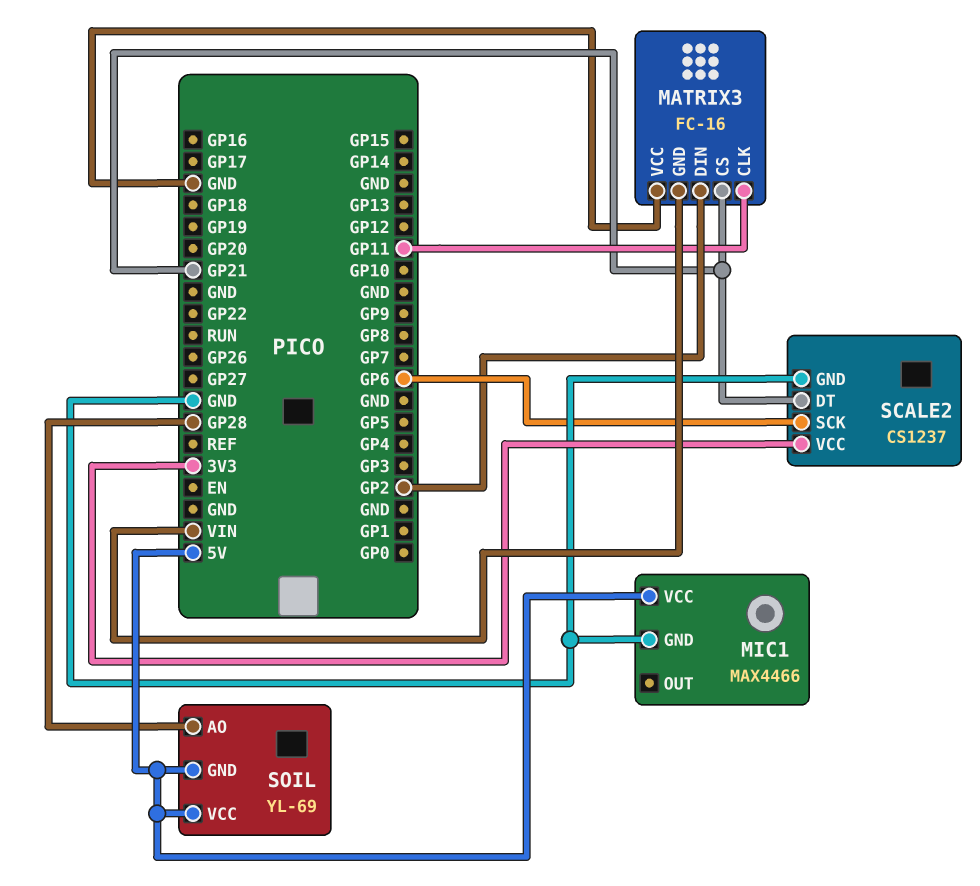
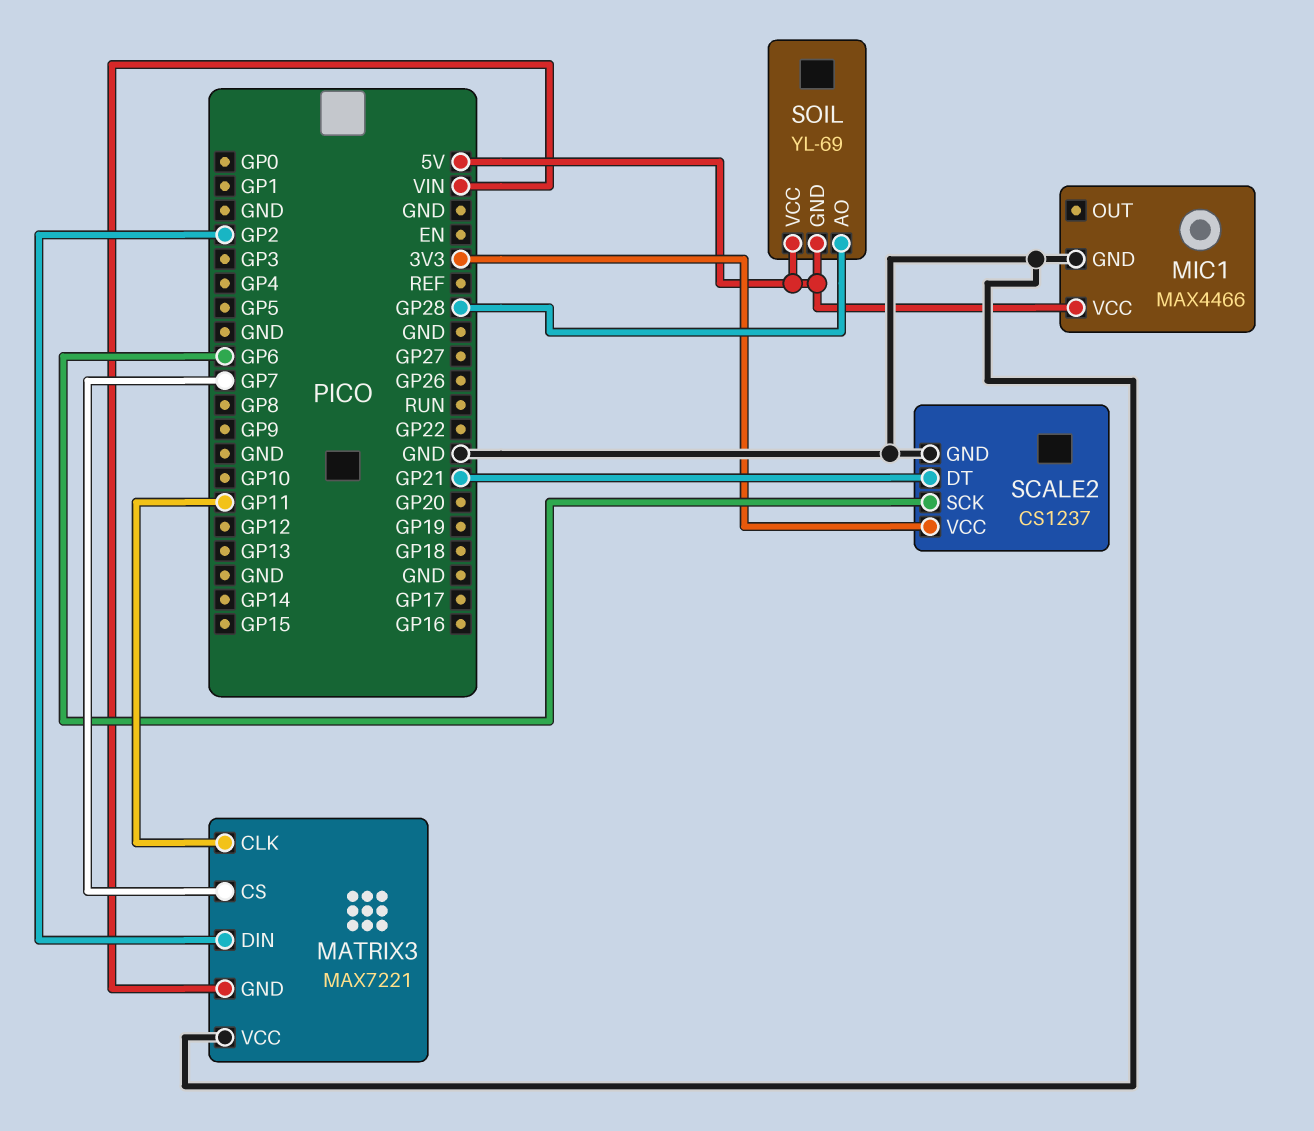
MATRIX3: FC-16 -> MAX7221
MATRIX3 pin CS: GP21 -> GP7

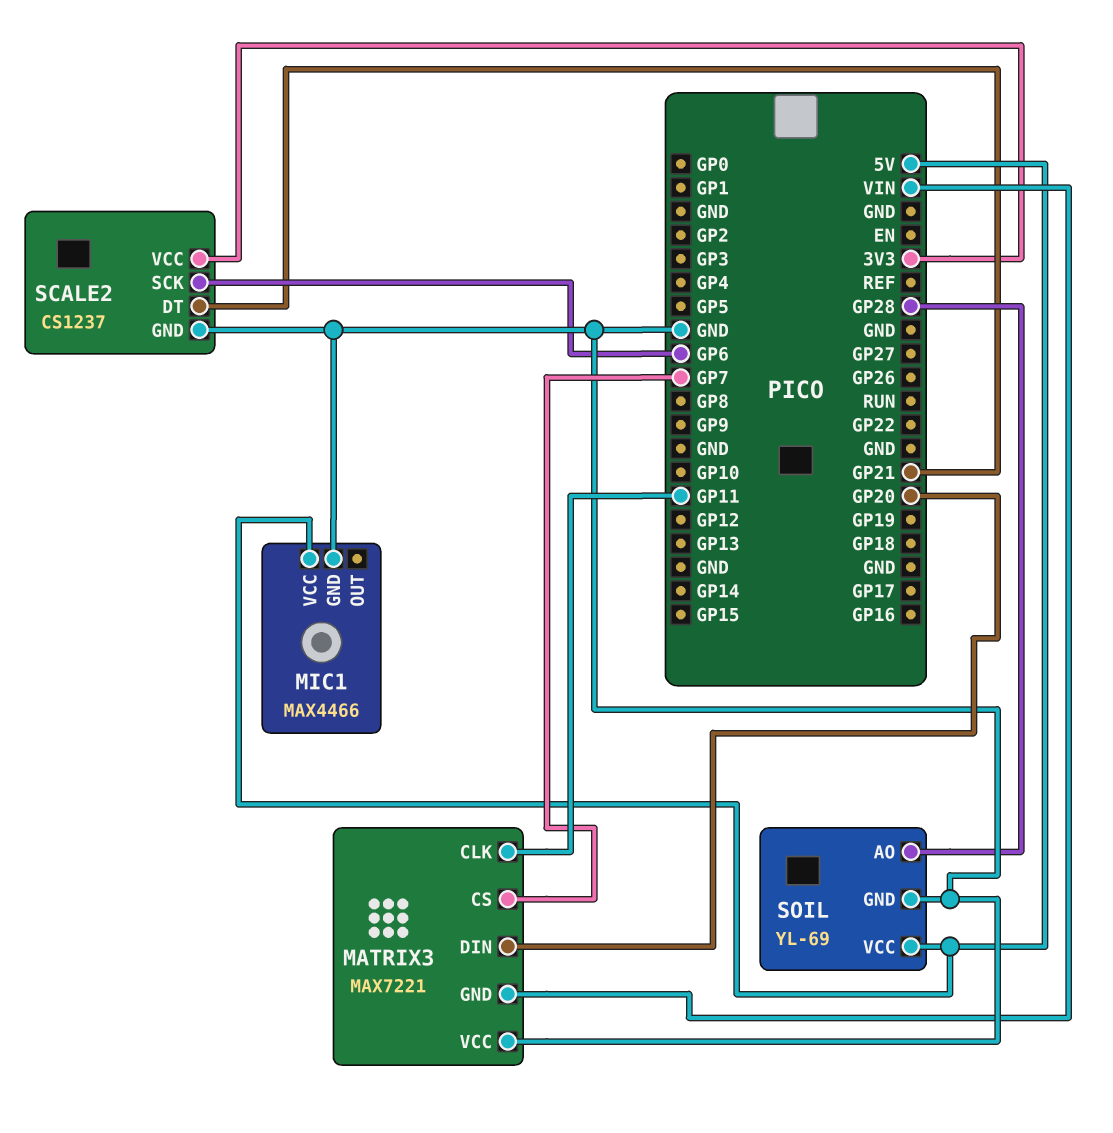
MATRIX3 pin DIN: GP2 -> GP20
SOIL pin GND: 5V -> GND

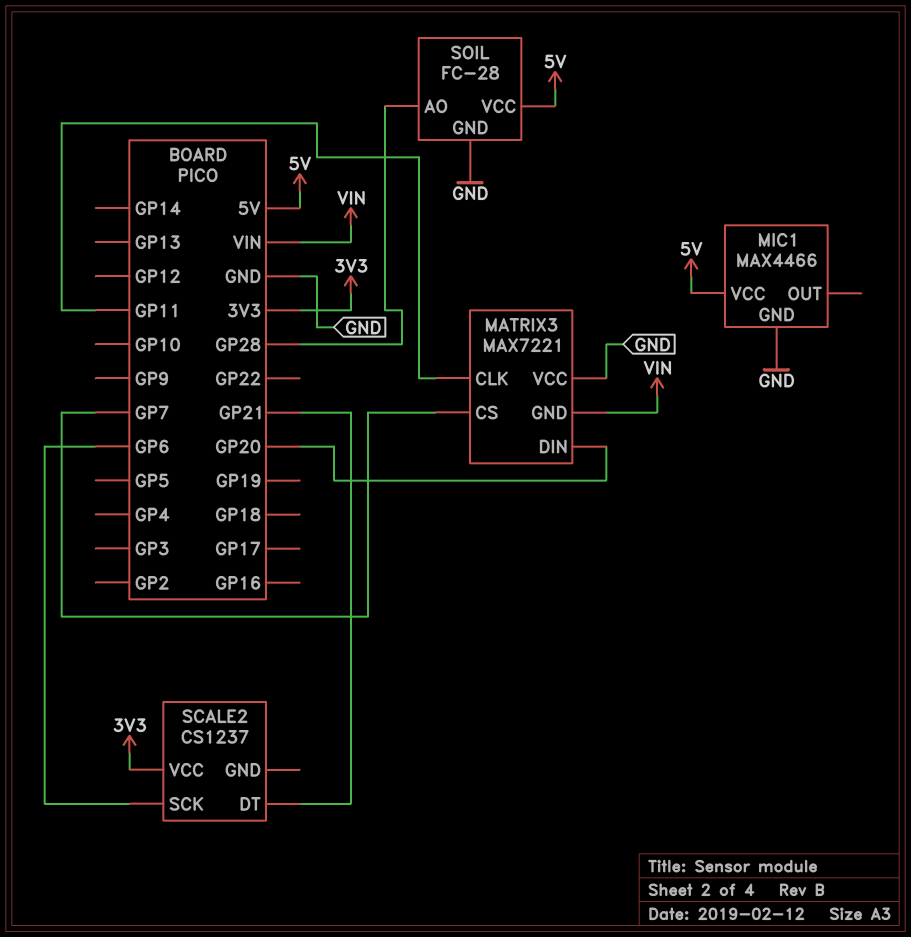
SCALE2 pin GND: GND -> none
SOIL: YL-69 -> FC-28

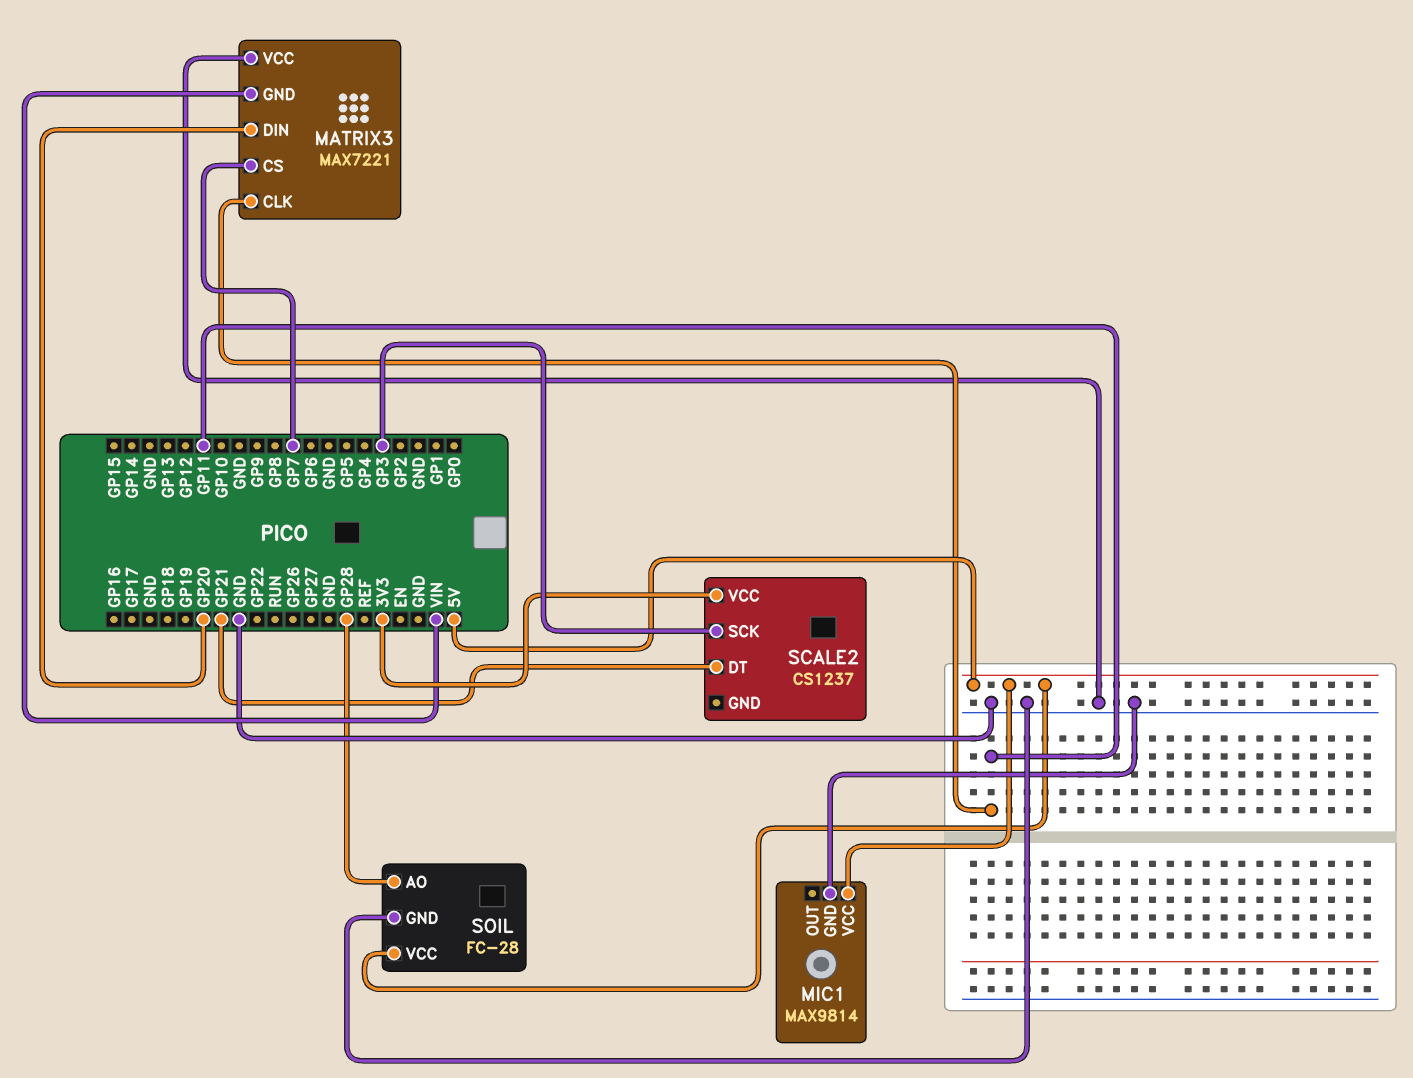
MIC1: MAX4466 -> MAX9814
SCALE2 pin SCK: GP6 -> GP3

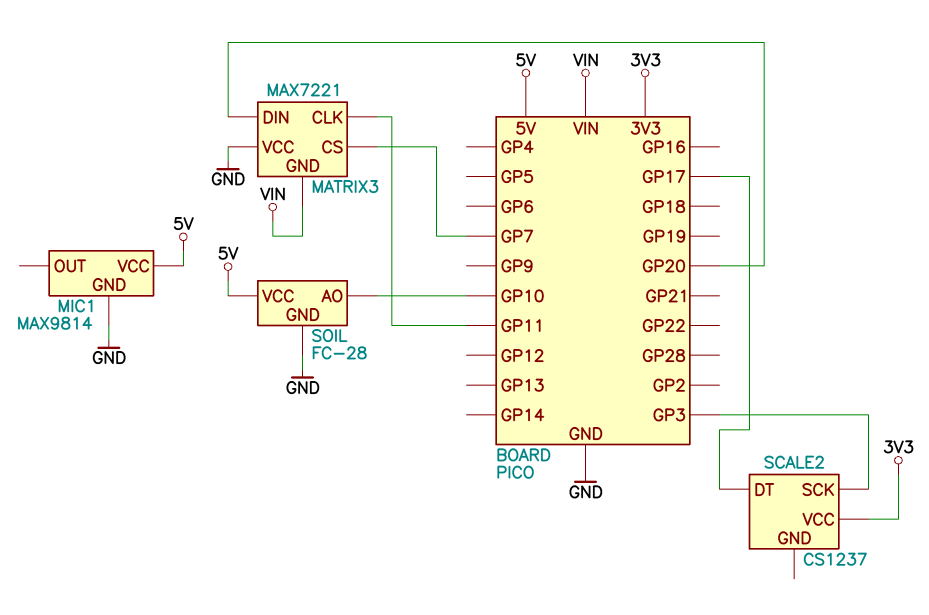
SCALE2 pin DT: GP21 -> GP17
SOIL pin AO: GP28 -> GP10

